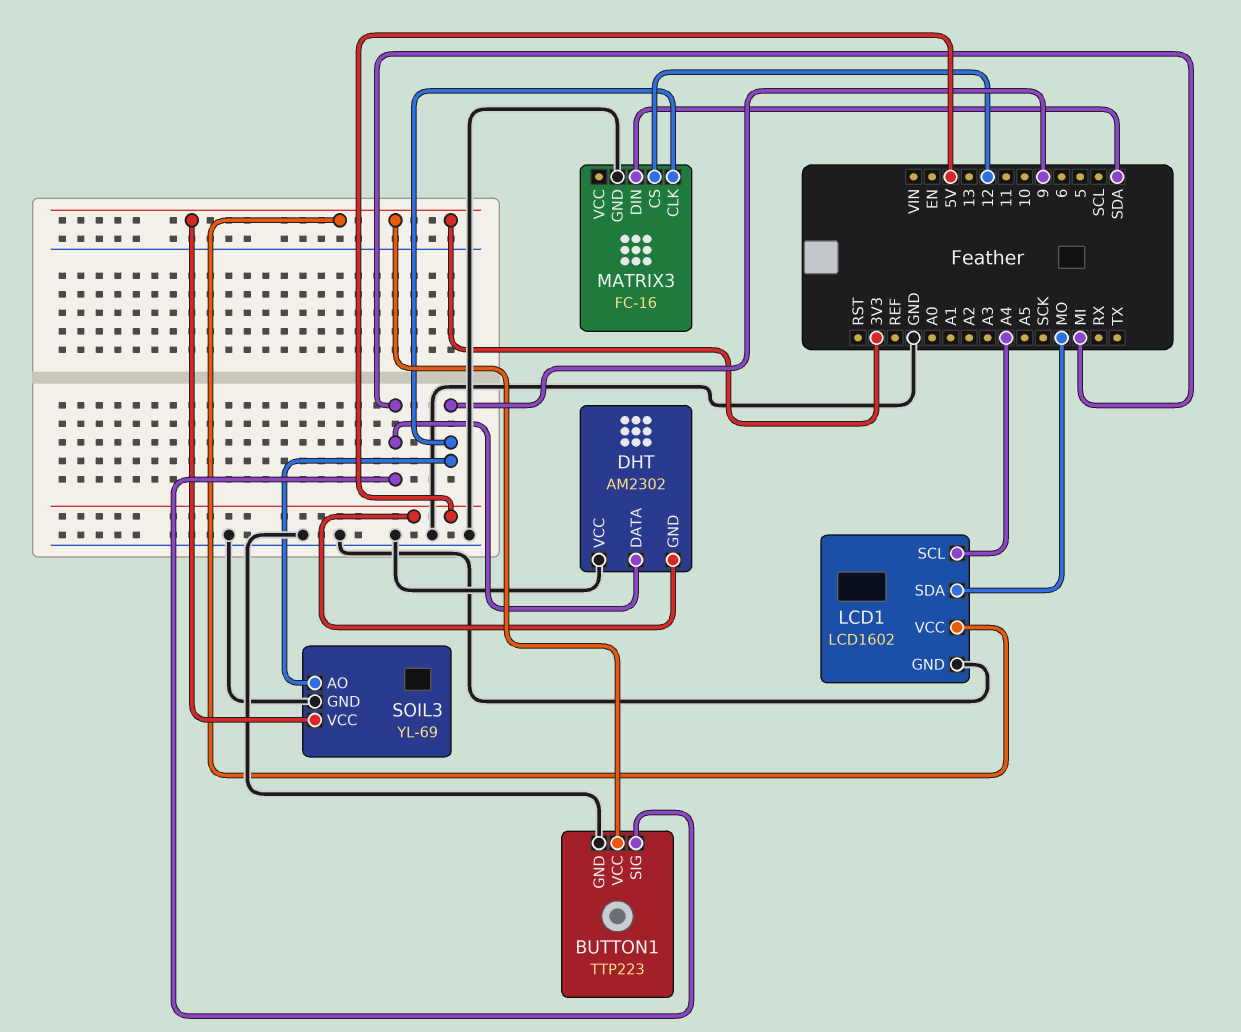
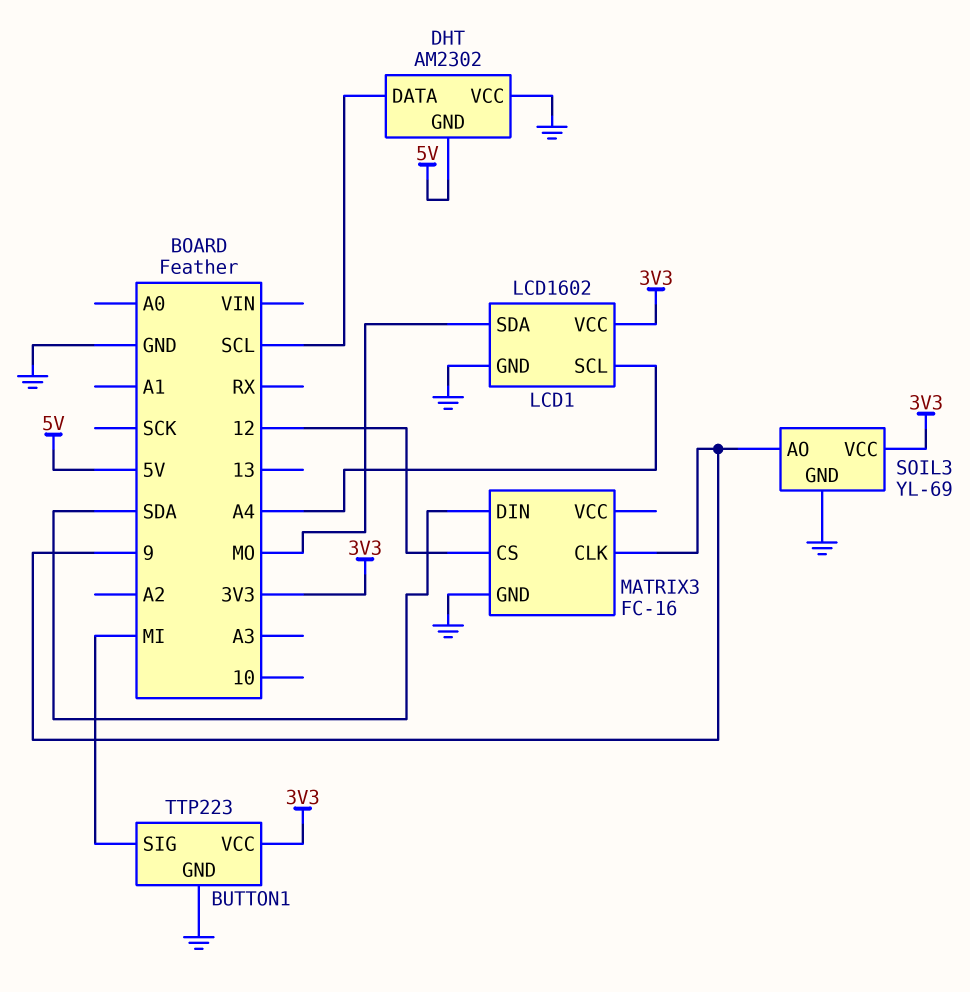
DHT pin DATA: MI -> SCL

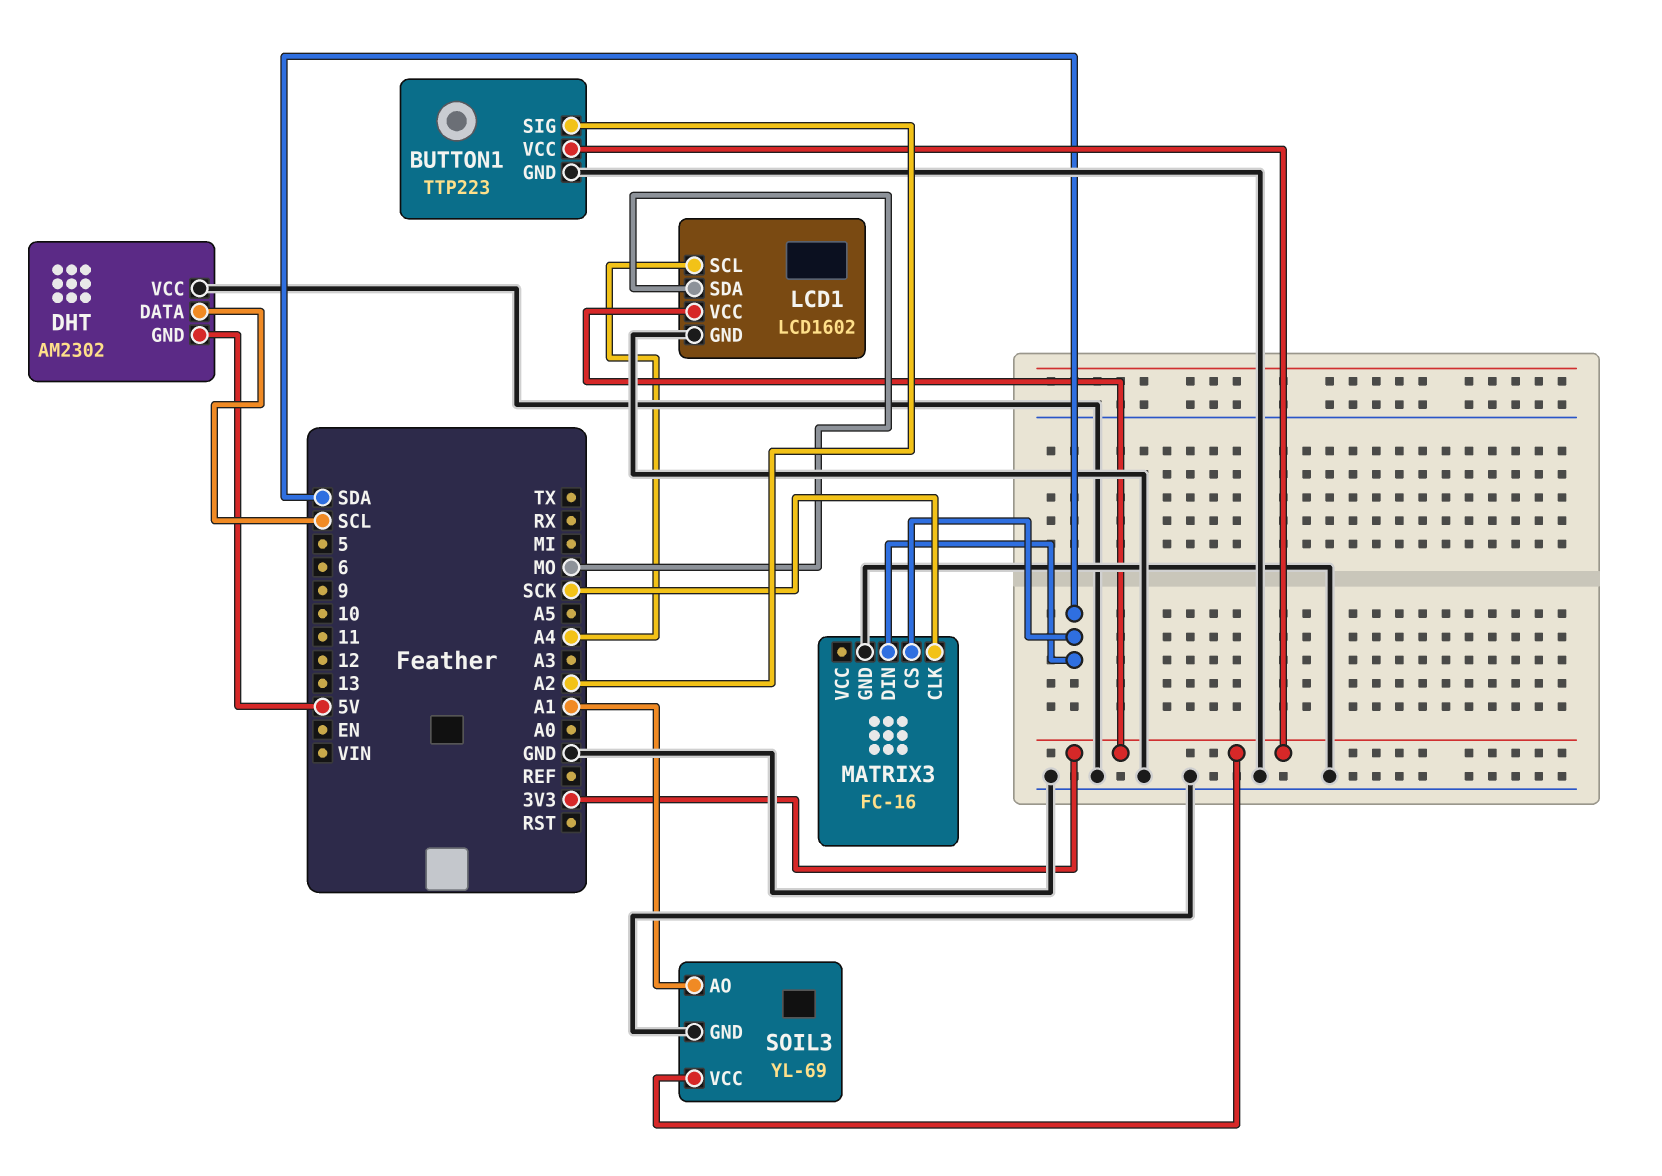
BUTTON1 pin SIG: MI -> A2
MATRIX3 pin CLK: 9 -> SCK
MATRIX3 pin CS: 12 -> SDA
SOIL3 pin AO: 9 -> A1

